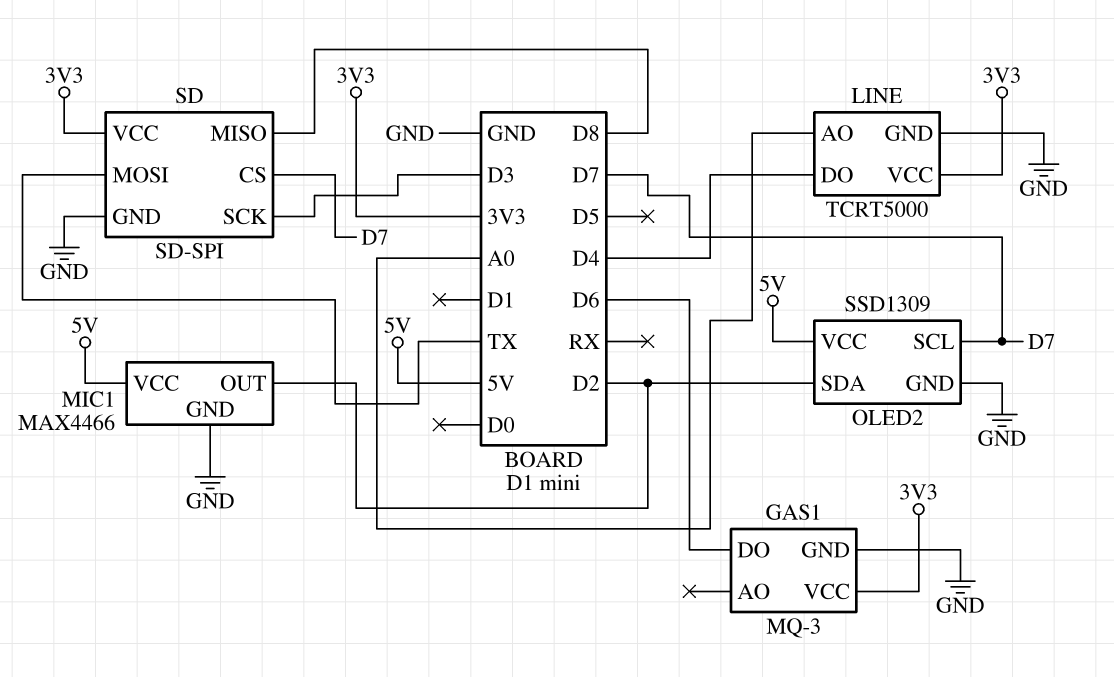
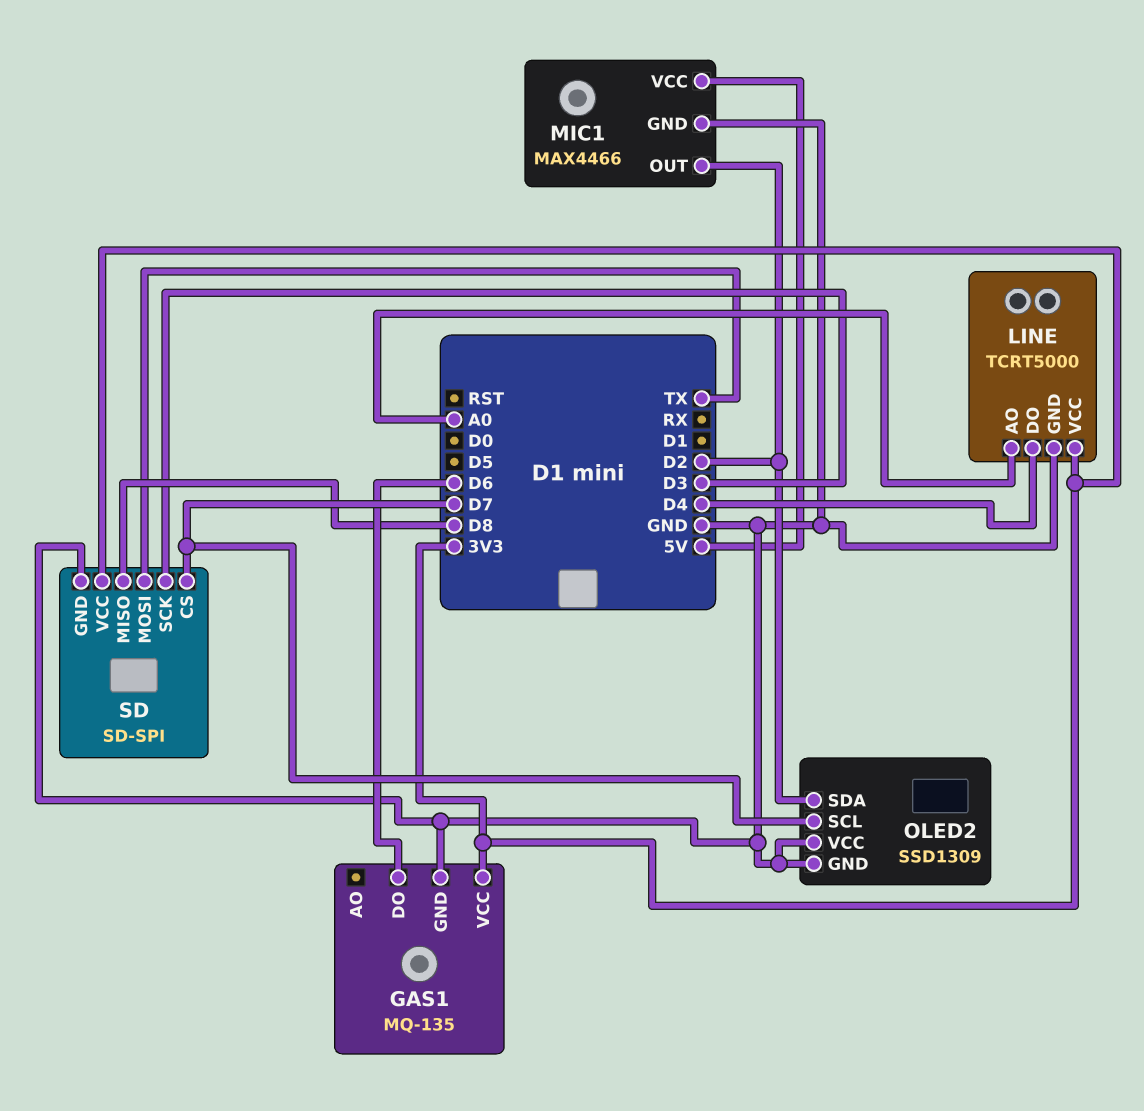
GAS1: MQ-3 -> MQ-135
OLED2 pin VCC: 5V -> GND

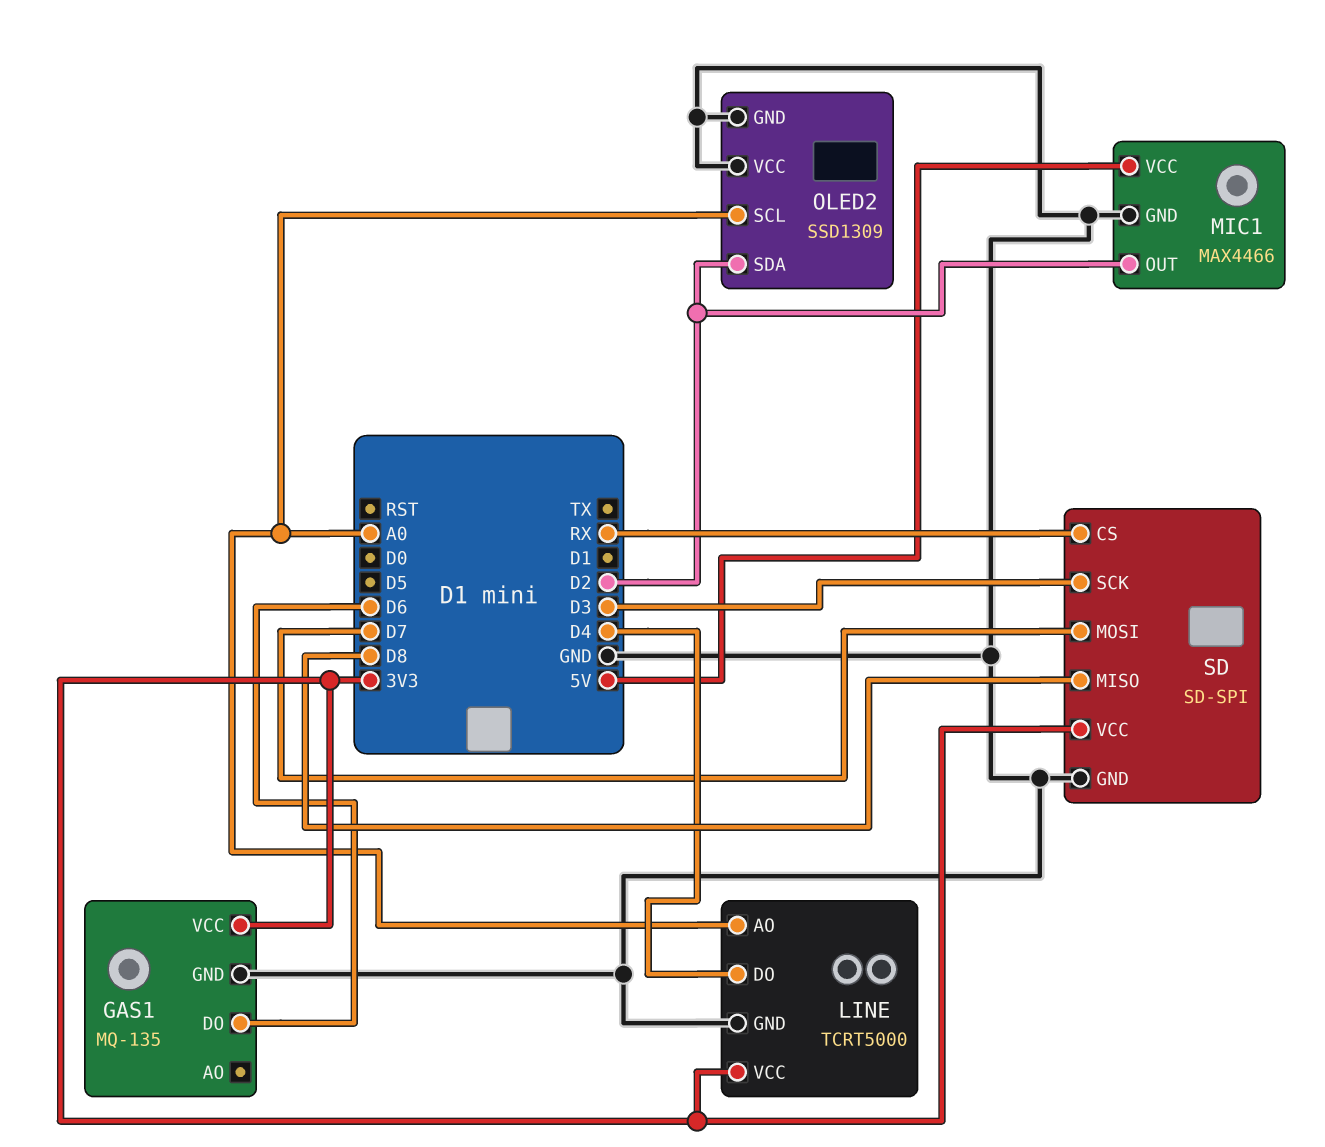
OLED2 pin SCL: D7 -> A0
SD pin CS: D7 -> RX
SD pin MOSI: TX -> D7

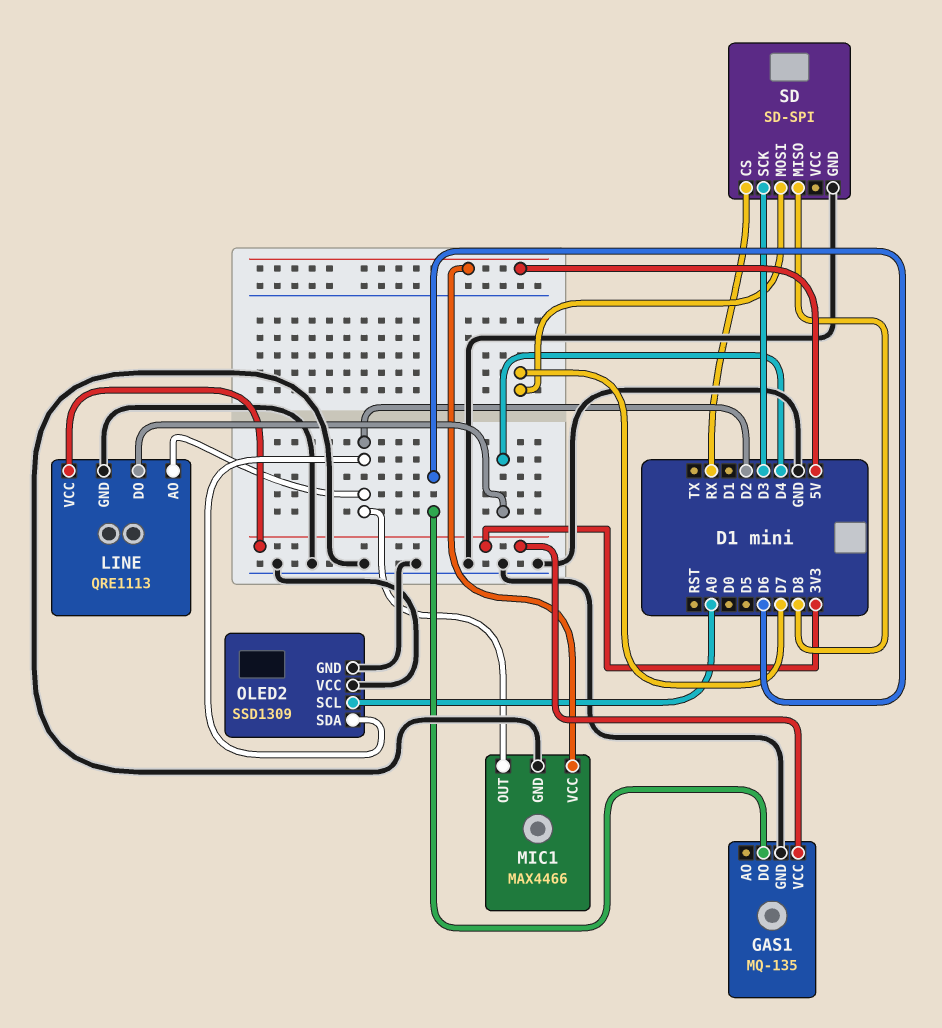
LINE: TCRT5000 -> QRE1113
LINE pin AO: A0 -> D2
SD pin VCC: 3V3 -> none

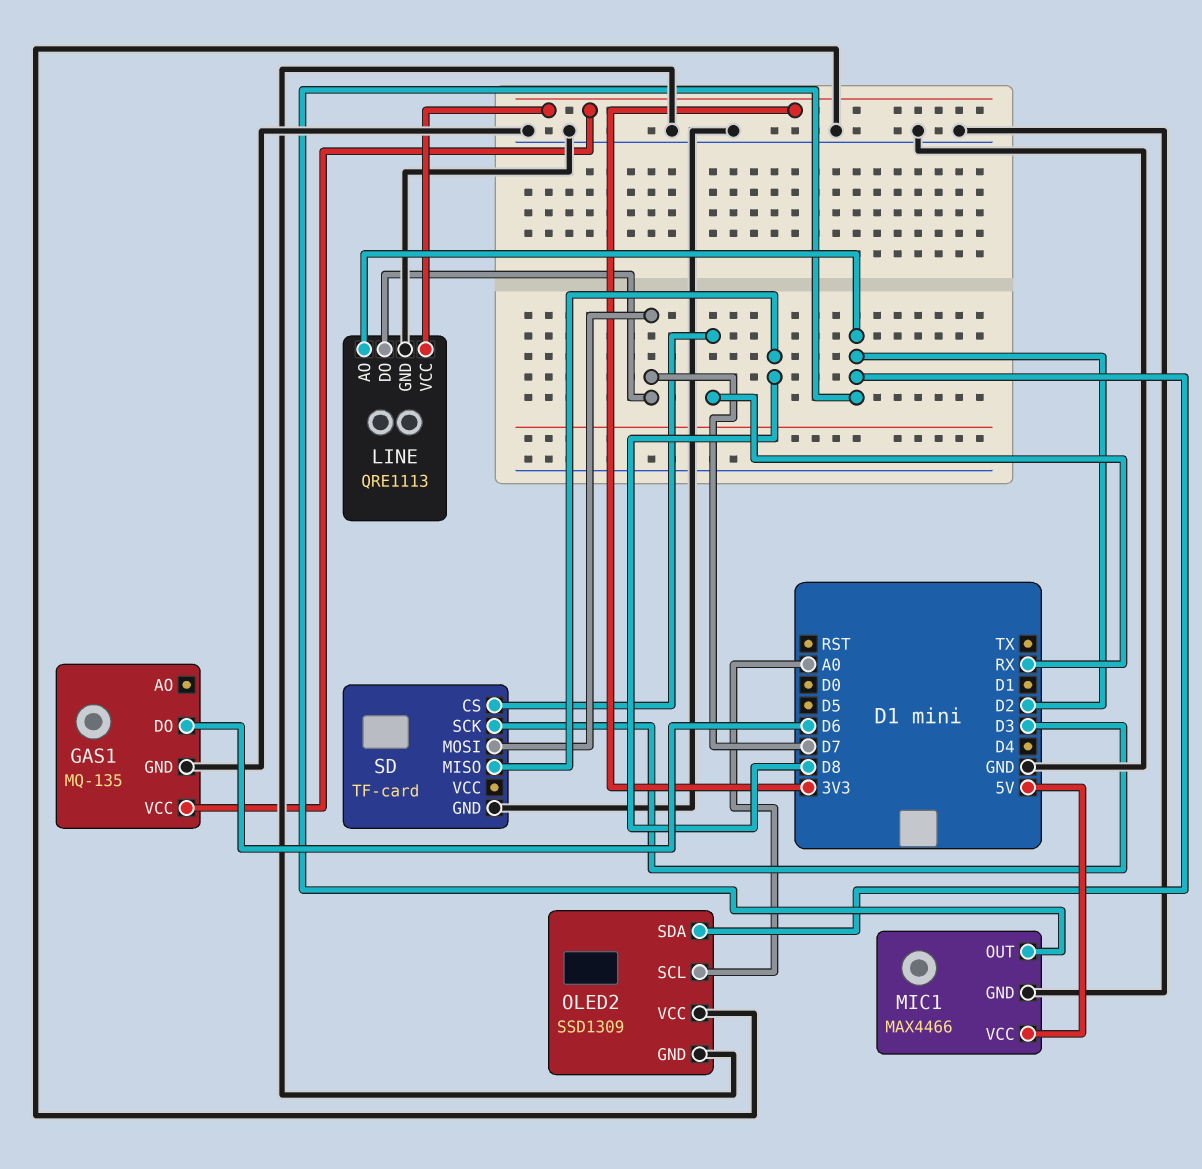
LINE pin DO: D4 -> D7
SD: SD-SPI -> TF-card

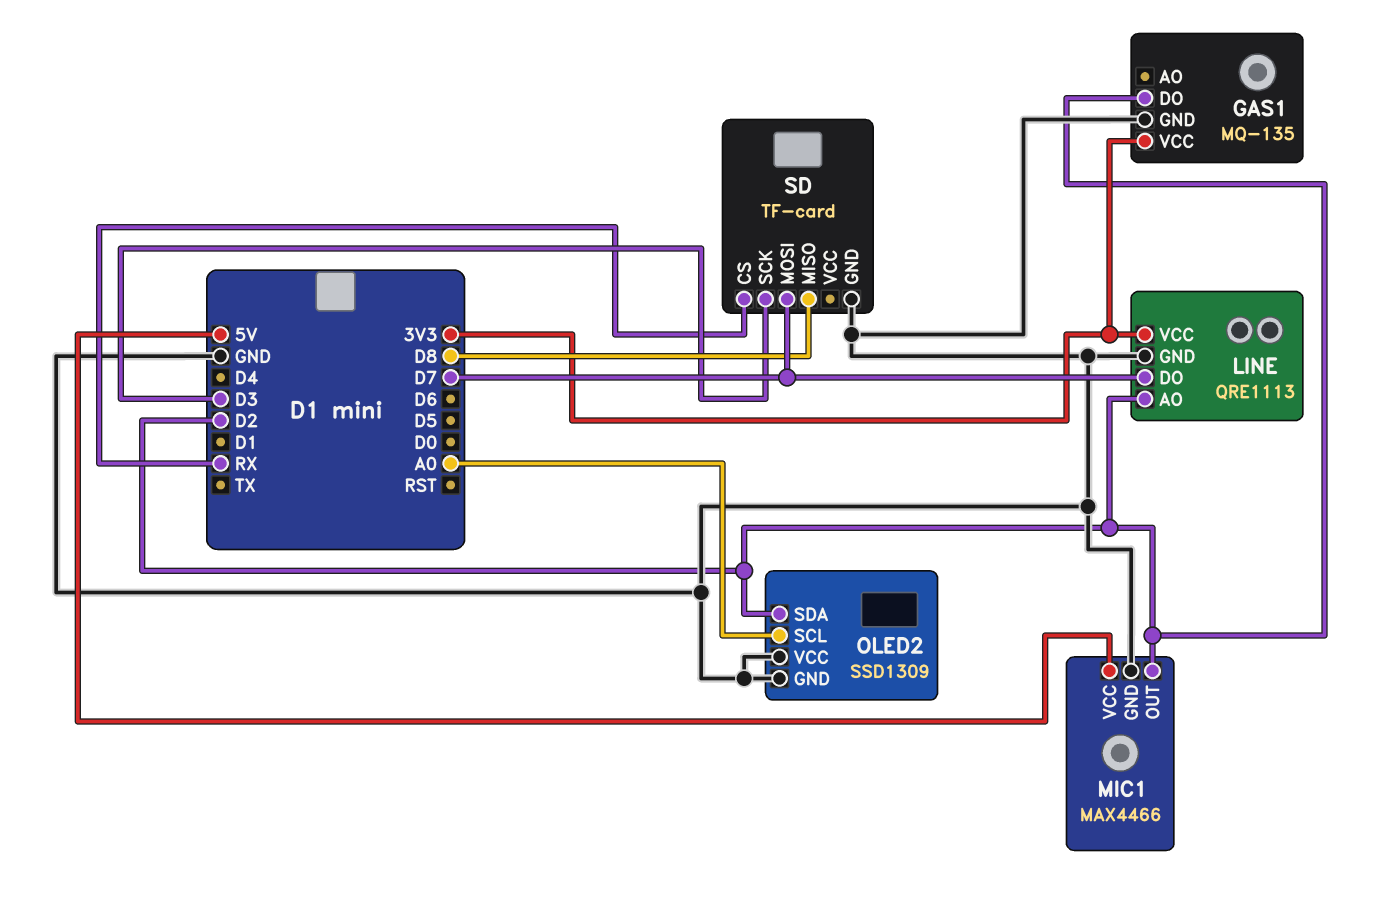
GAS1 pin DO: D6 -> D2

